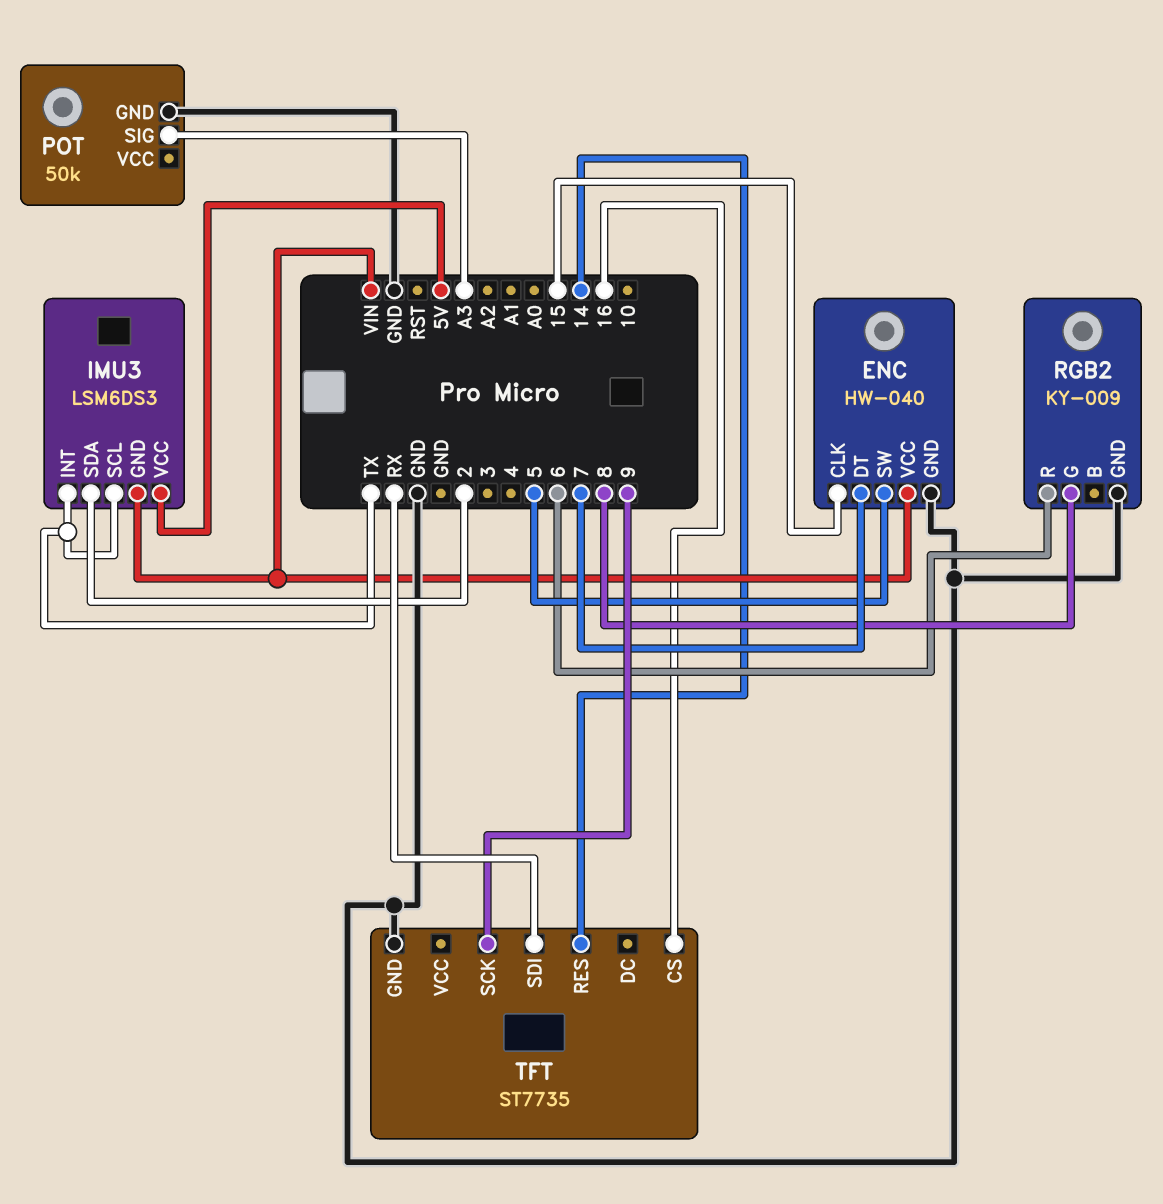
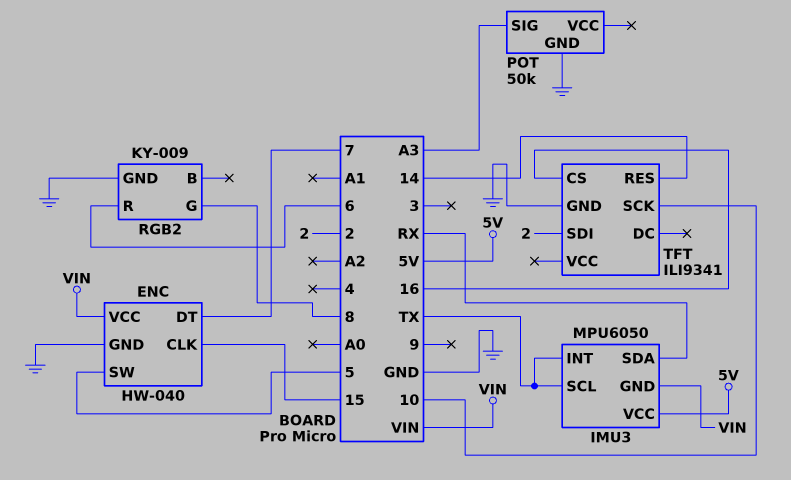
IMU3: LSM6DS3 -> MPU6050
IMU3 pin SDA: 2 -> RX
TFT: ST7735 -> ILI9341
TFT pin SCK: 9 -> 10
TFT pin SDI: RX -> 2

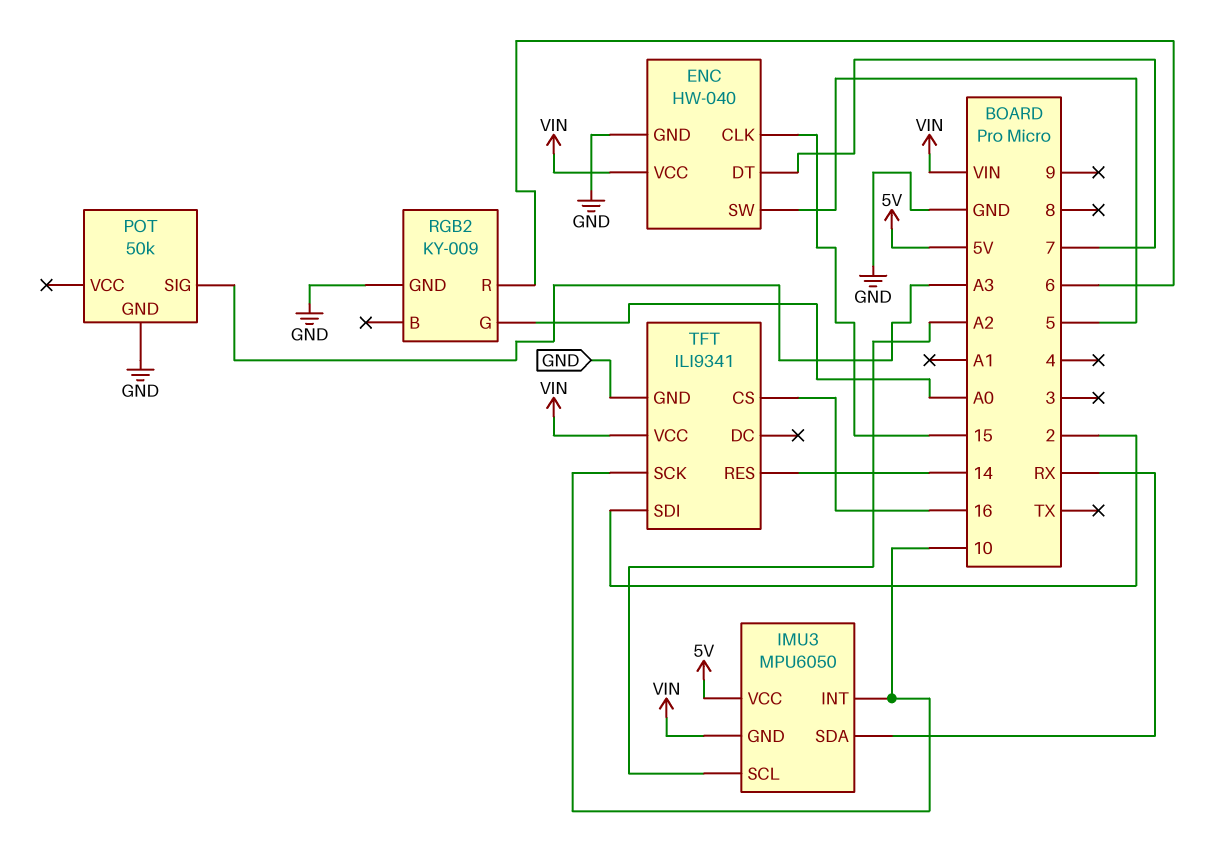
IMU3 pin INT: TX -> 10
IMU3 pin SCL: TX -> A2
RGB2 pin G: 8 -> A0
TFT pin VCC: none -> VIN

